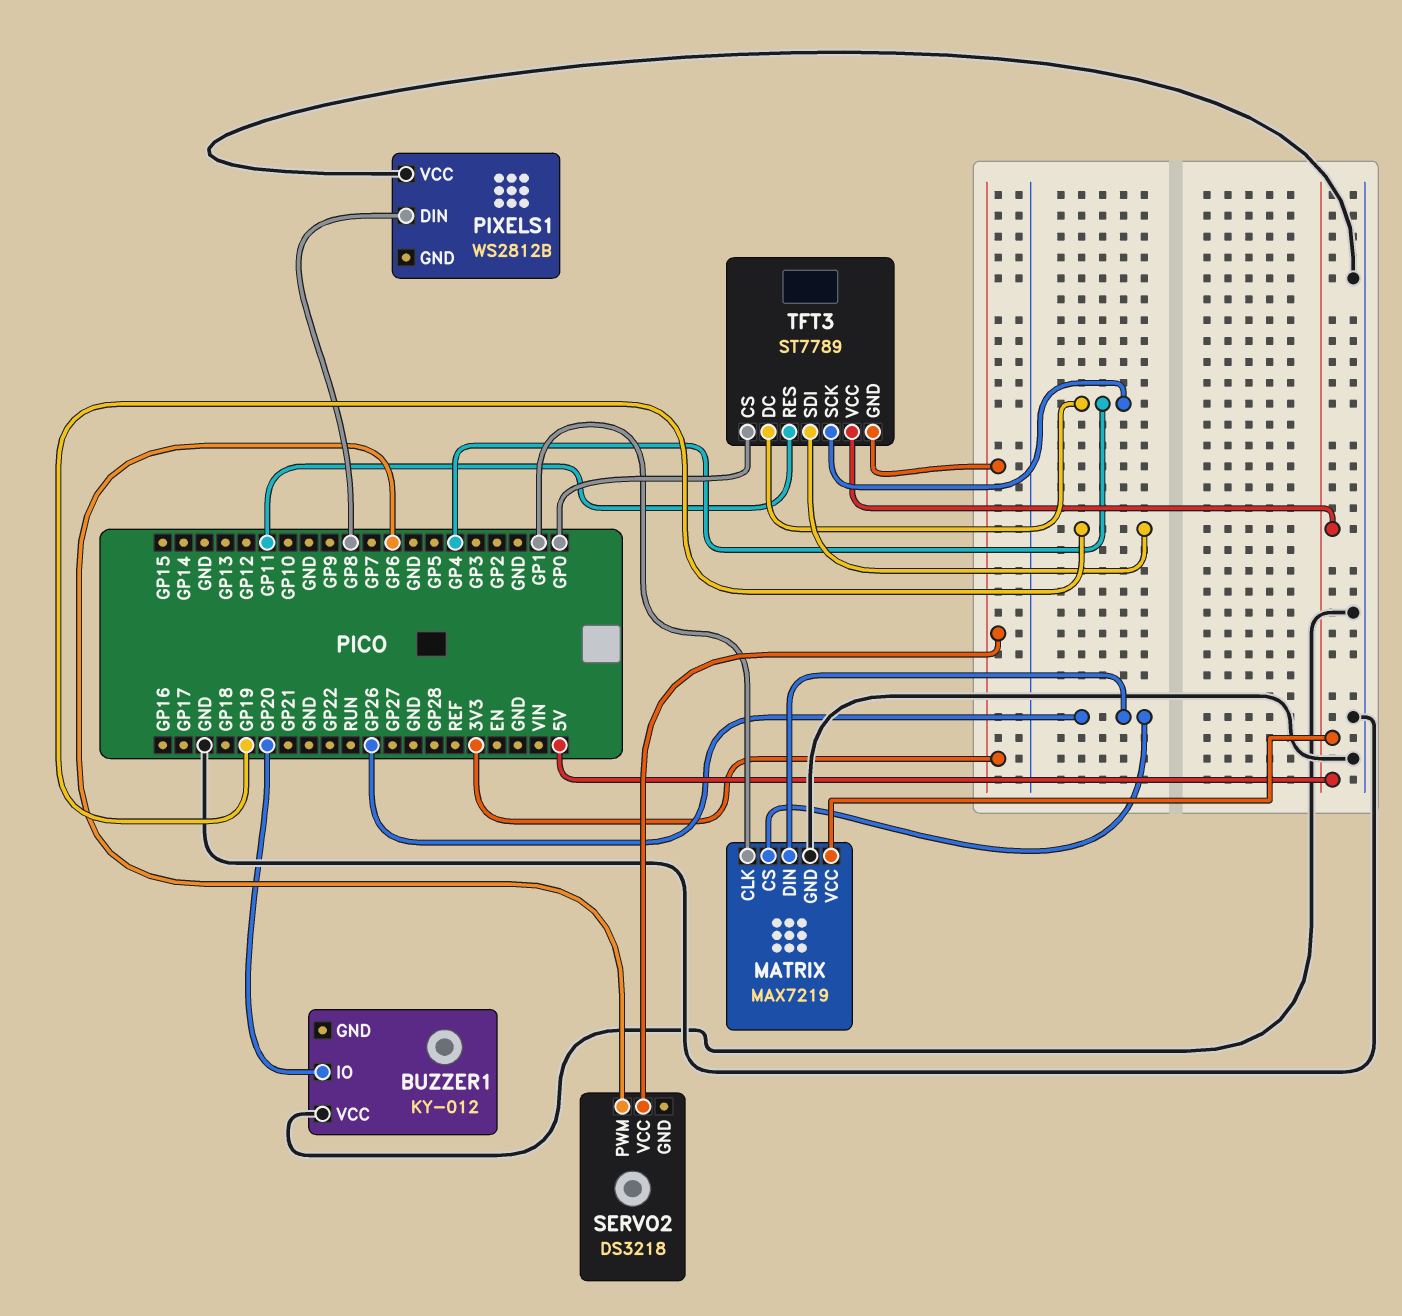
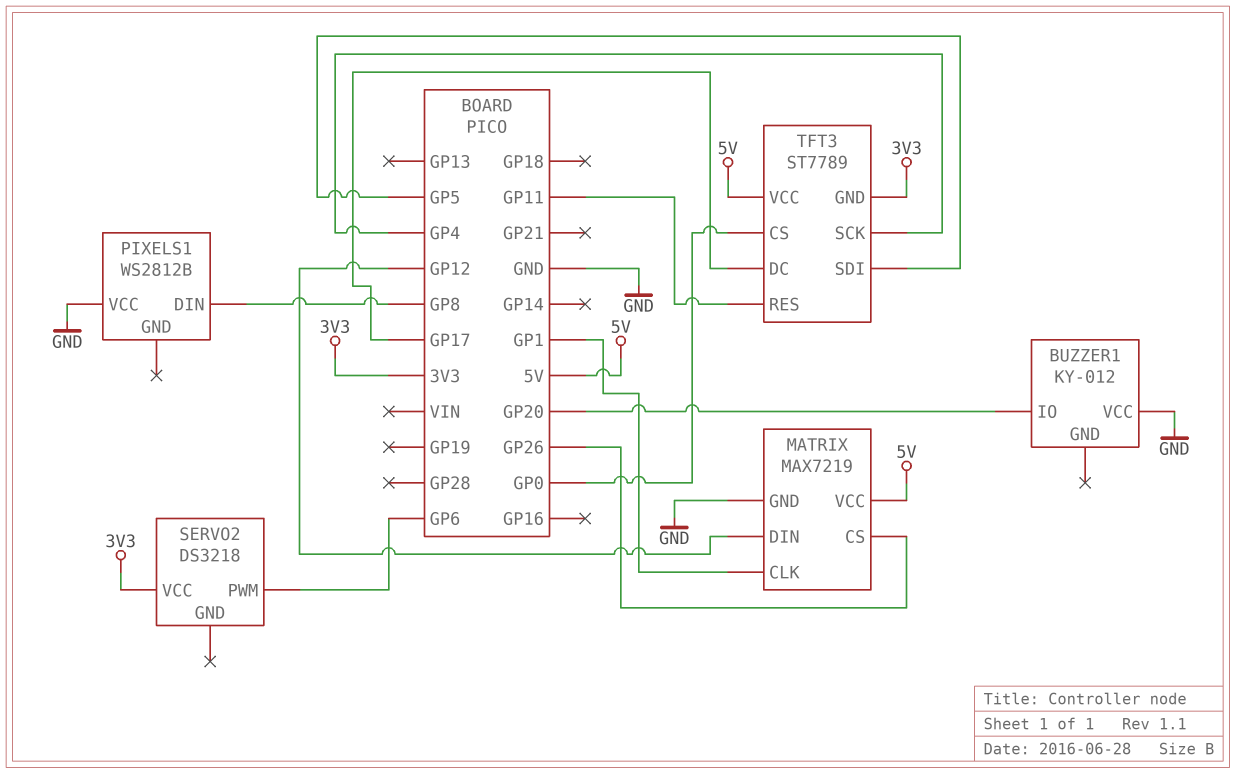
MATRIX pin DIN: GP26 -> GP12
TFT3 pin DC: GP4 -> GP17
TFT3 pin SDI: GP19 -> GP5

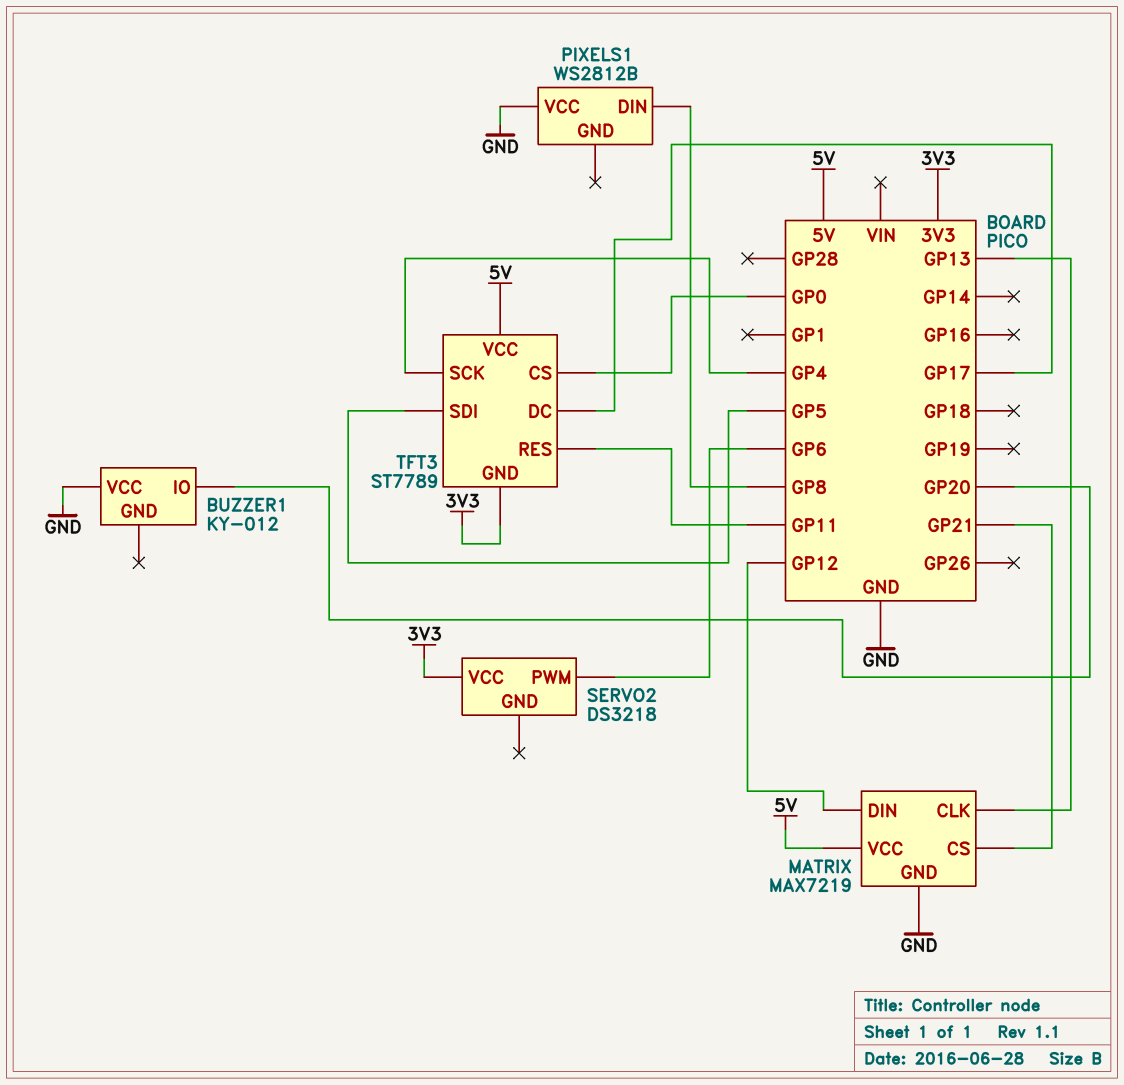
MATRIX pin CLK: GP1 -> GP13
MATRIX pin CS: GP26 -> GP21

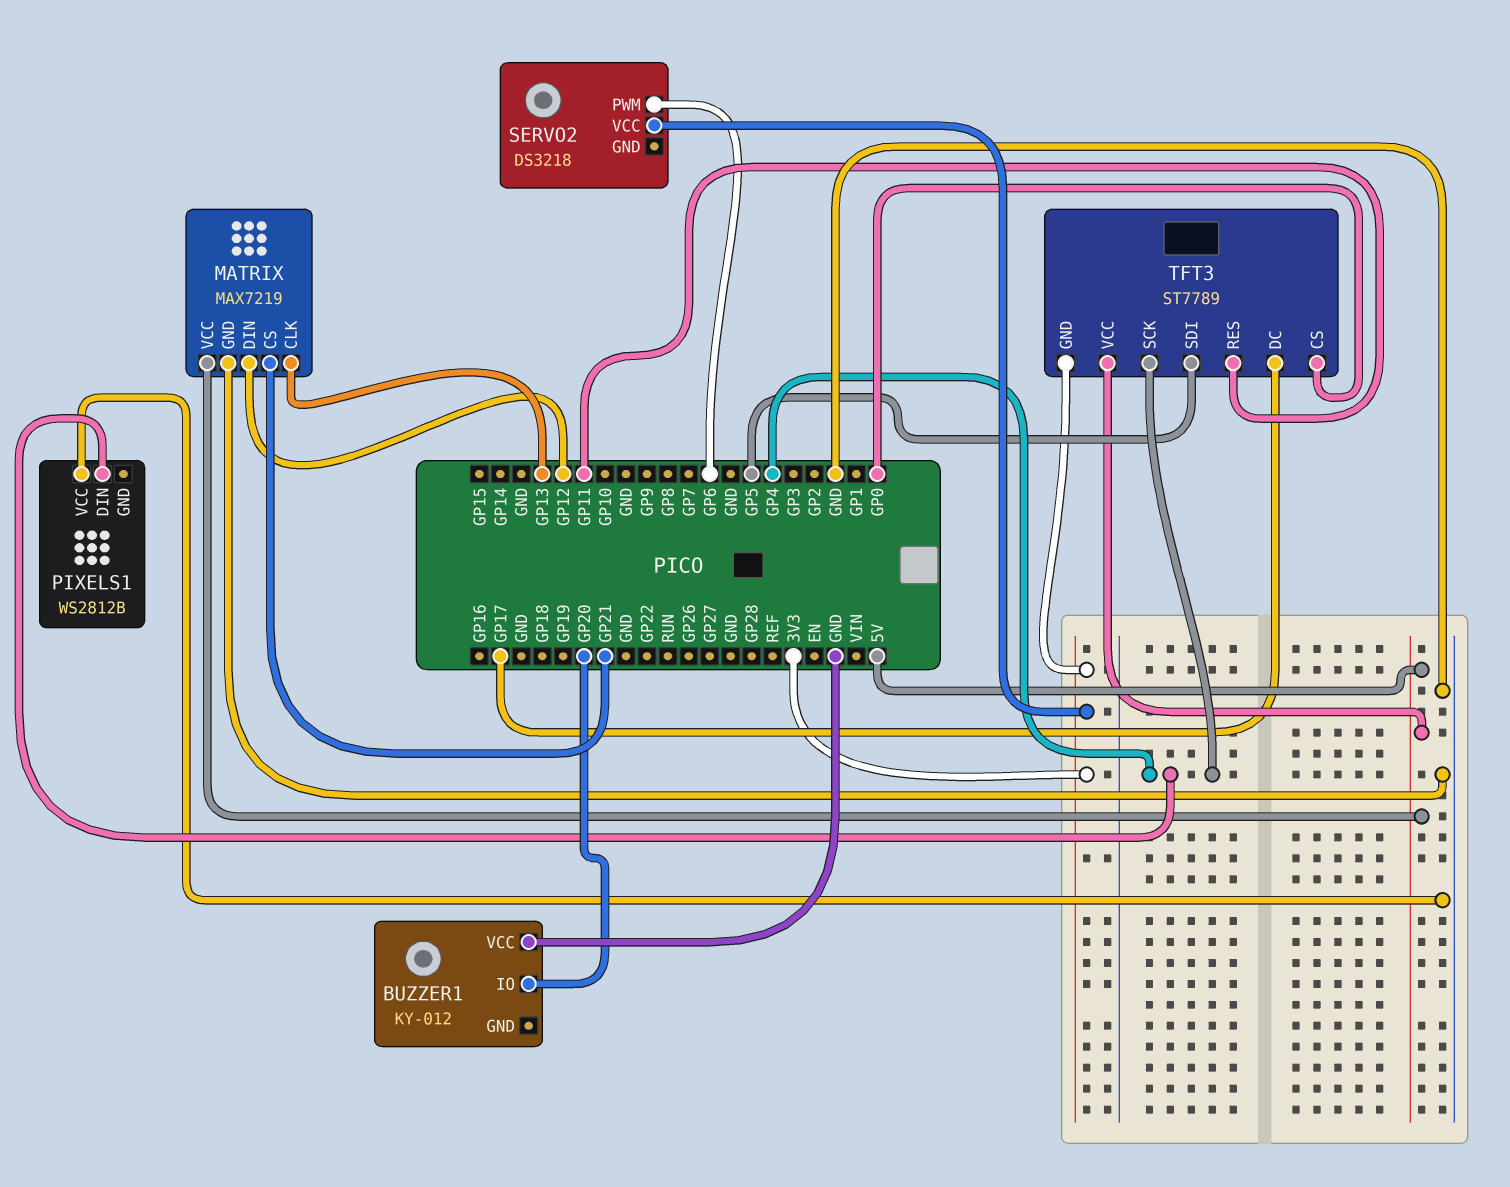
PIXELS1 pin DIN: GP8 -> GP4

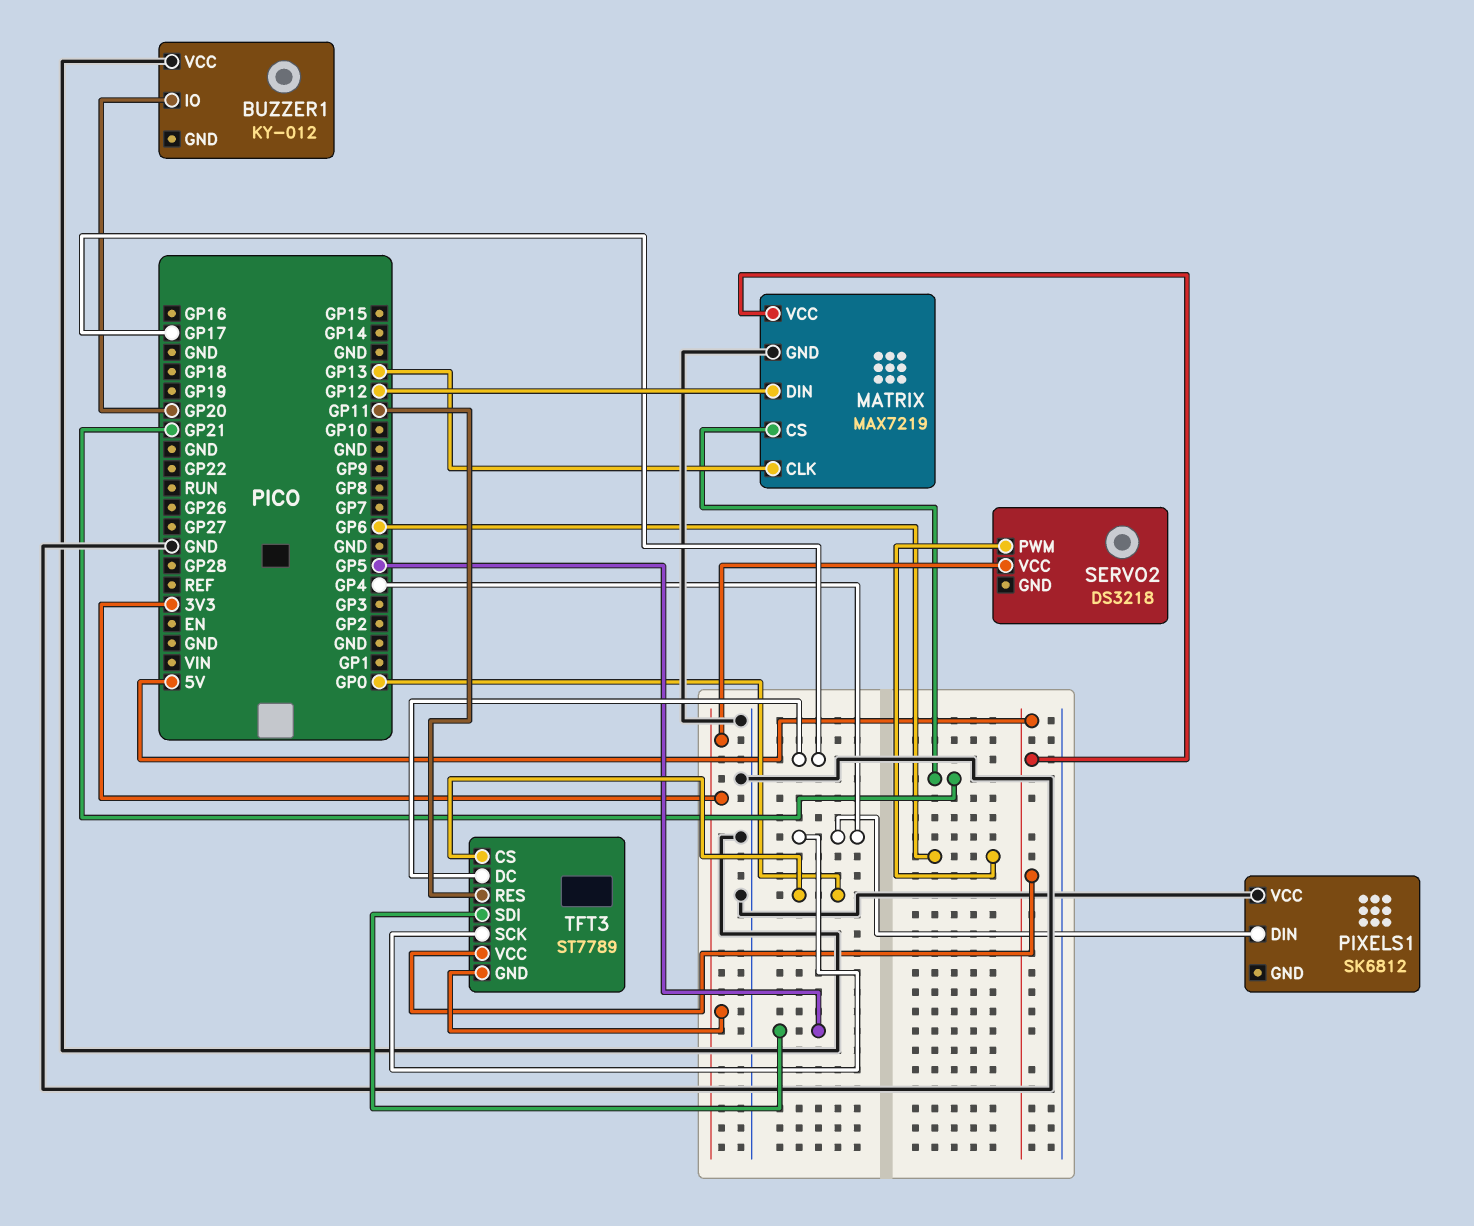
PIXELS1: WS2812B -> SK6812

